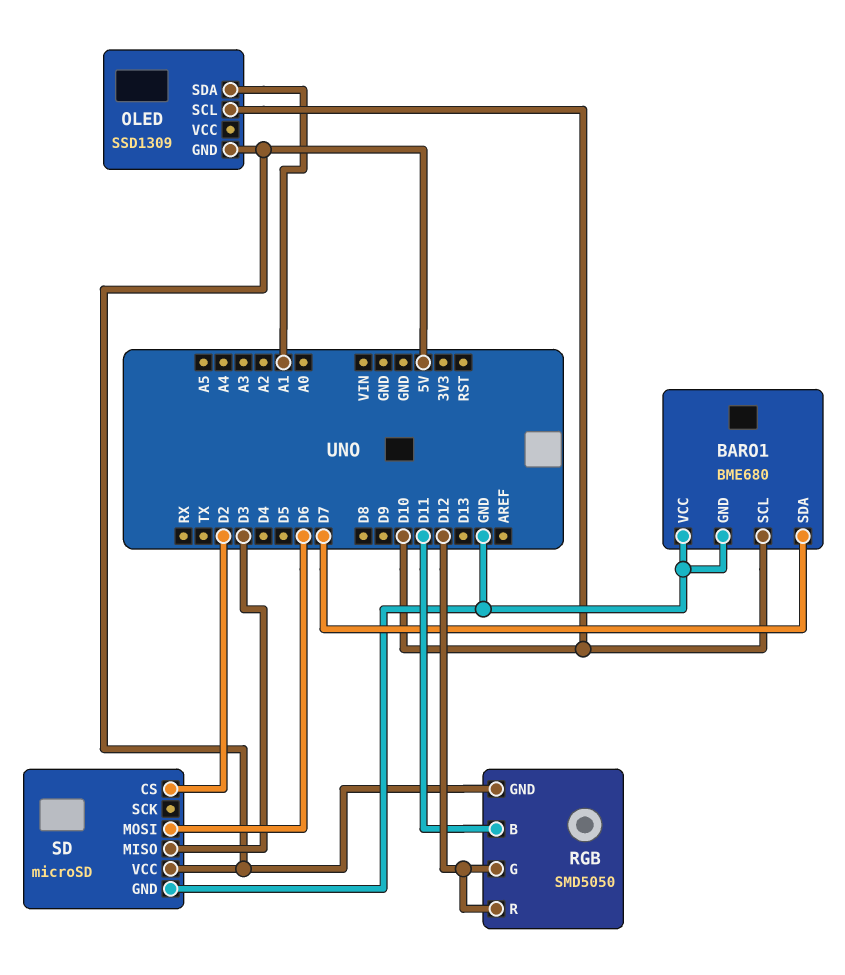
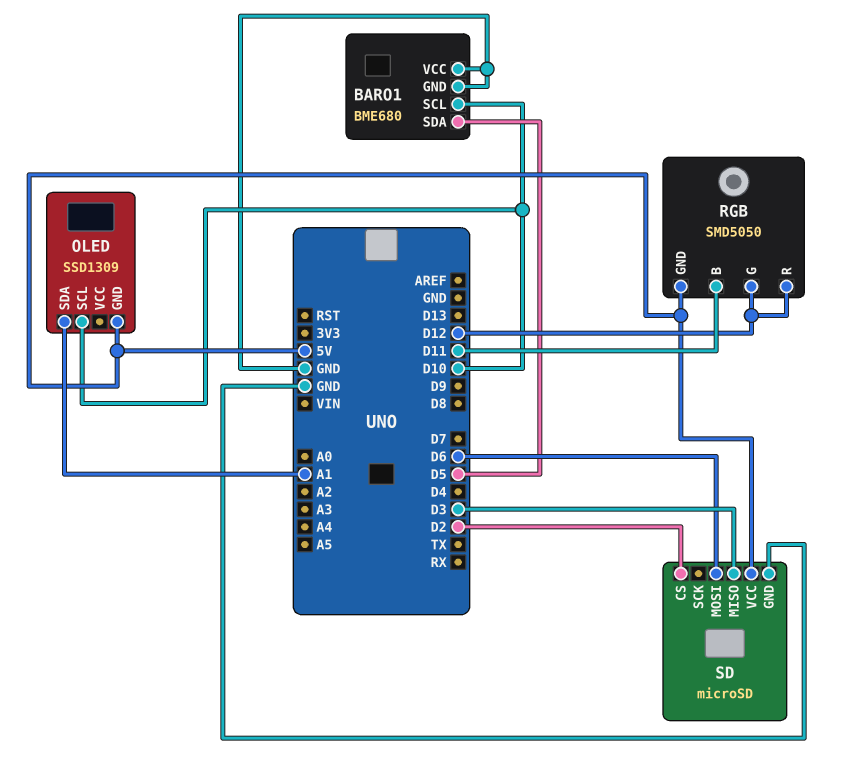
BARO1 pin SDA: D7 -> D5

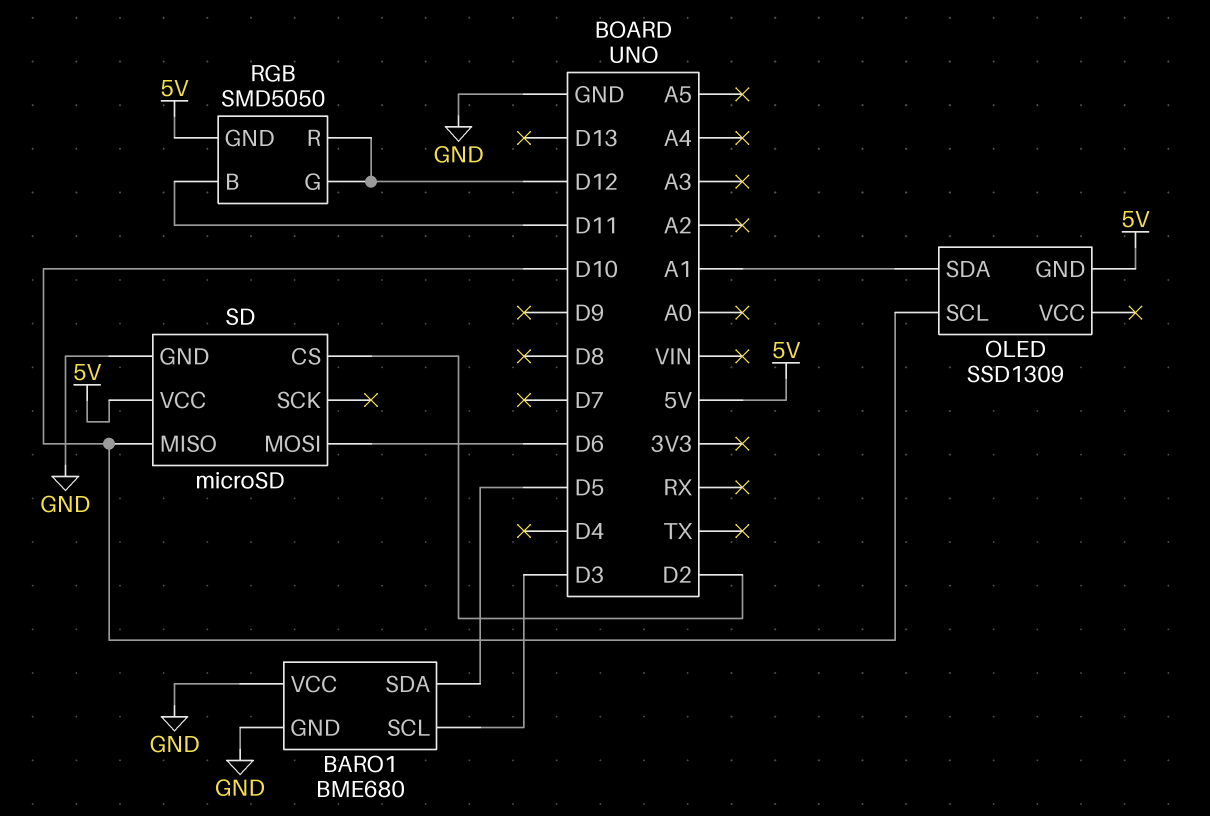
BARO1 pin SCL: D10 -> D3
SD pin MISO: D3 -> D10

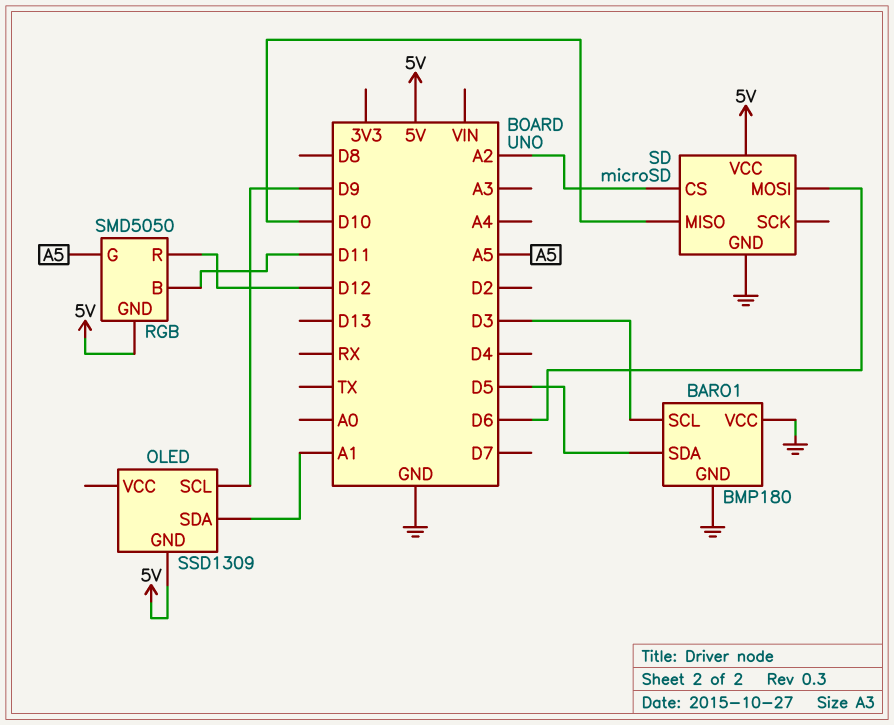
BARO1: BME680 -> BMP180
OLED pin SCL: D10 -> D9
RGB pin G: D12 -> A5
SD pin CS: D2 -> A2

